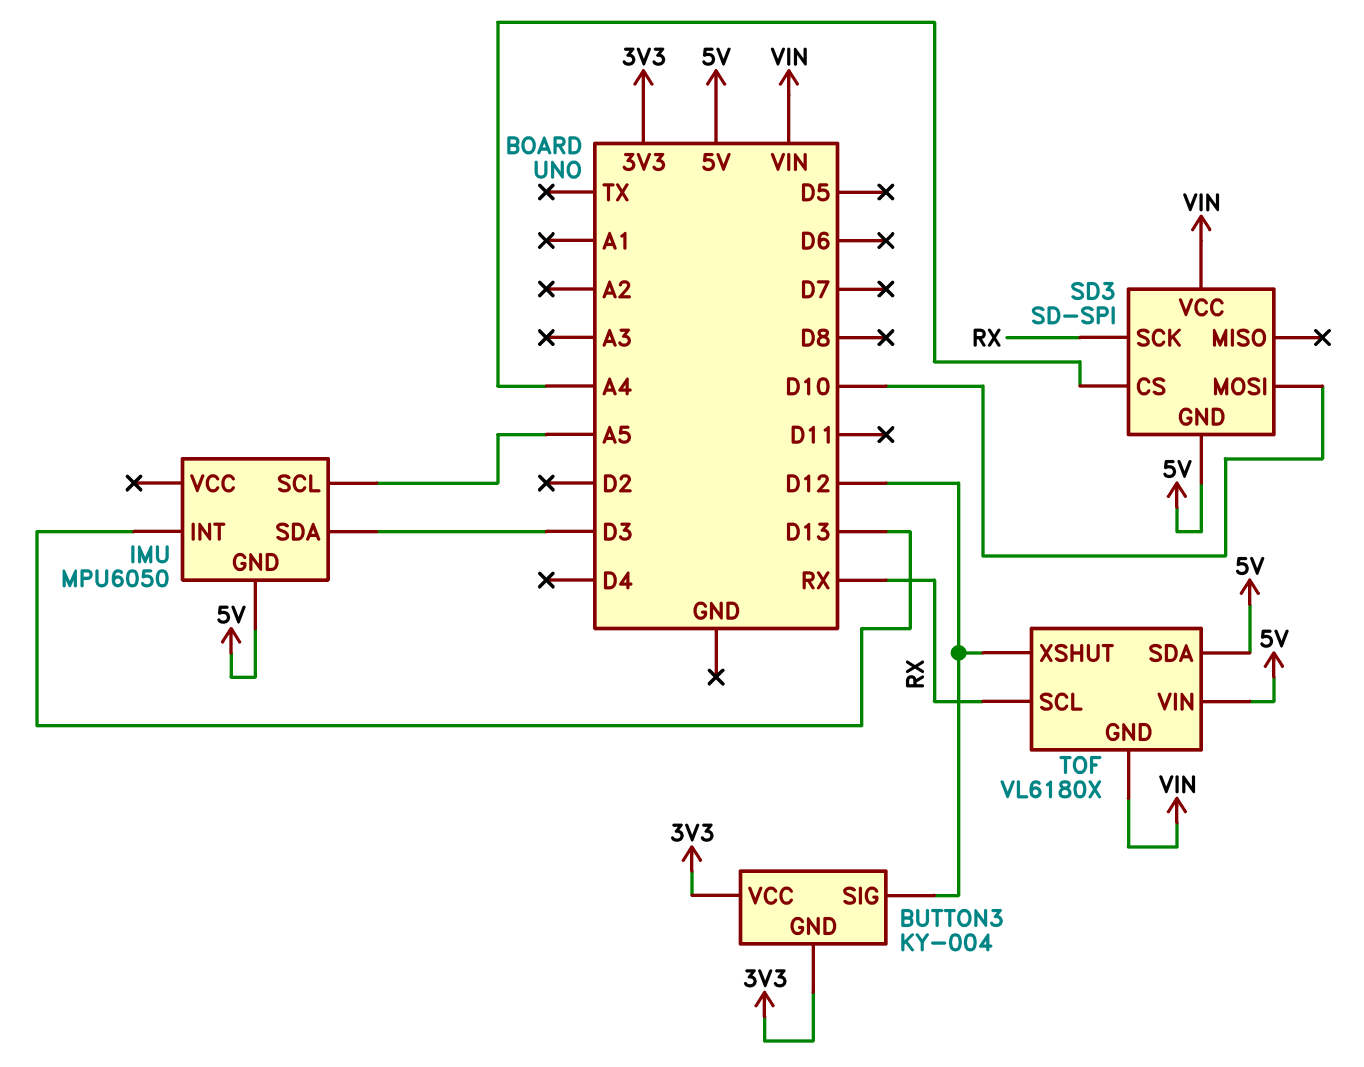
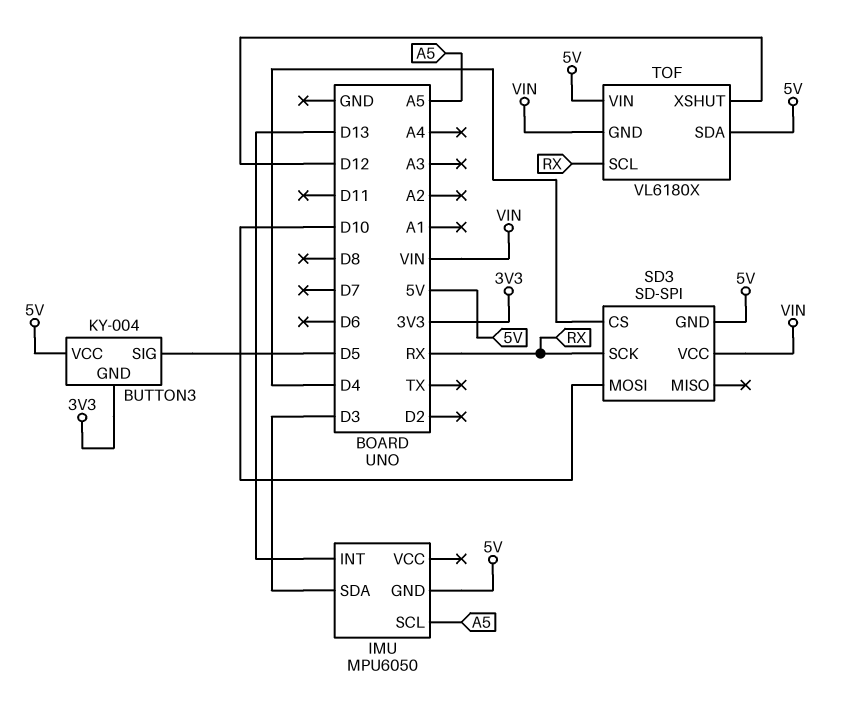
BUTTON3 pin SIG: D12 -> D5
BUTTON3 pin VCC: 3V3 -> 5V
SD3 pin CS: A4 -> D4

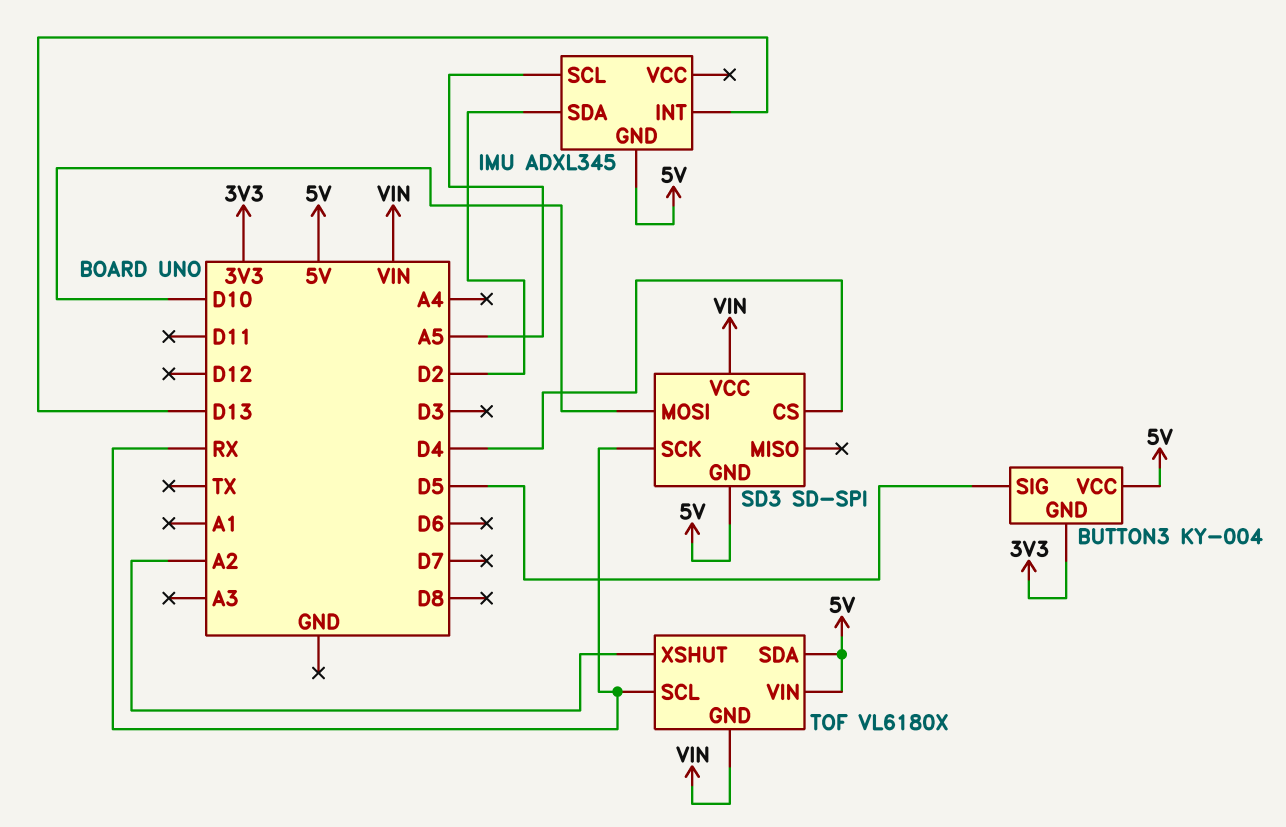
IMU: MPU6050 -> ADXL345
IMU pin SDA: D3 -> D2
TOF pin XSHUT: D12 -> A2

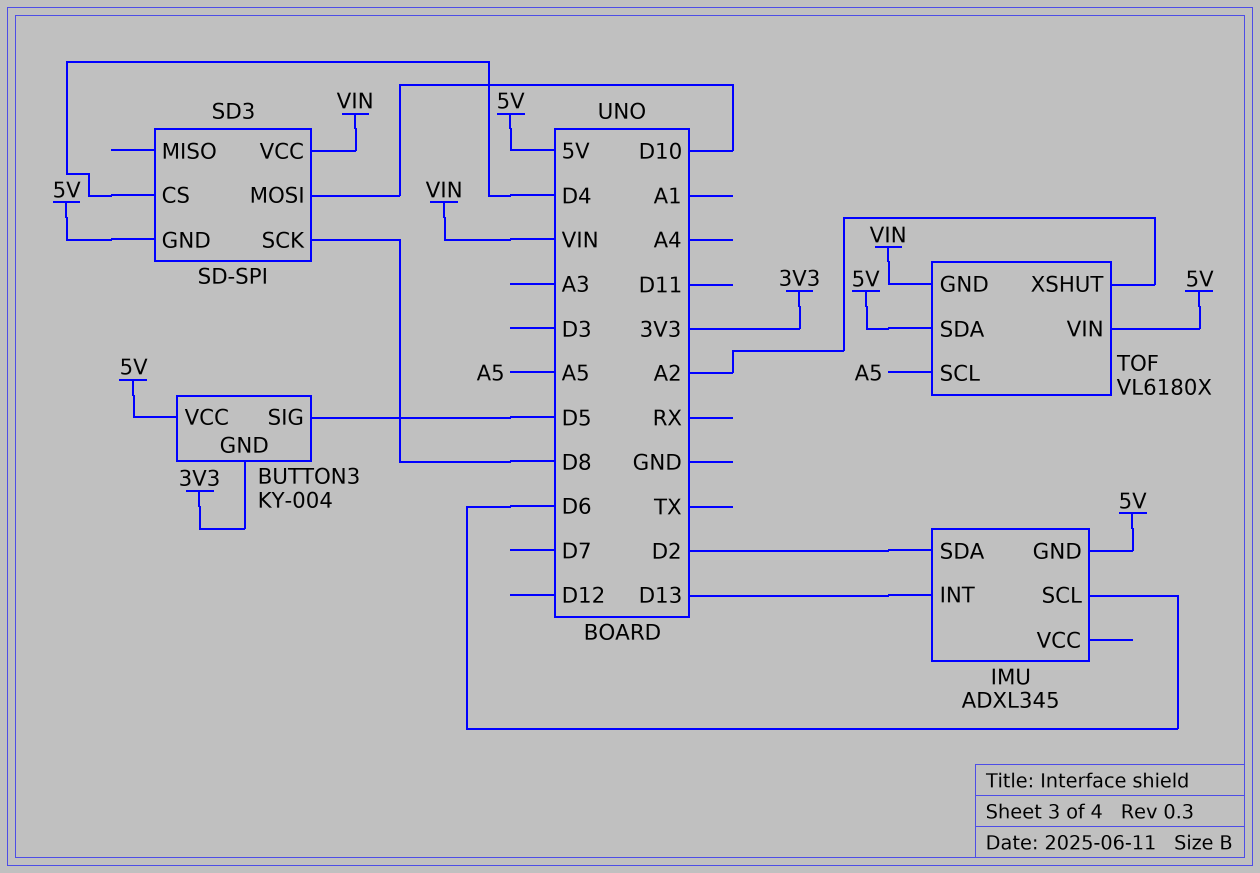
IMU pin SCL: A5 -> D6
SD3 pin SCK: RX -> D8
TOF pin SCL: RX -> A5

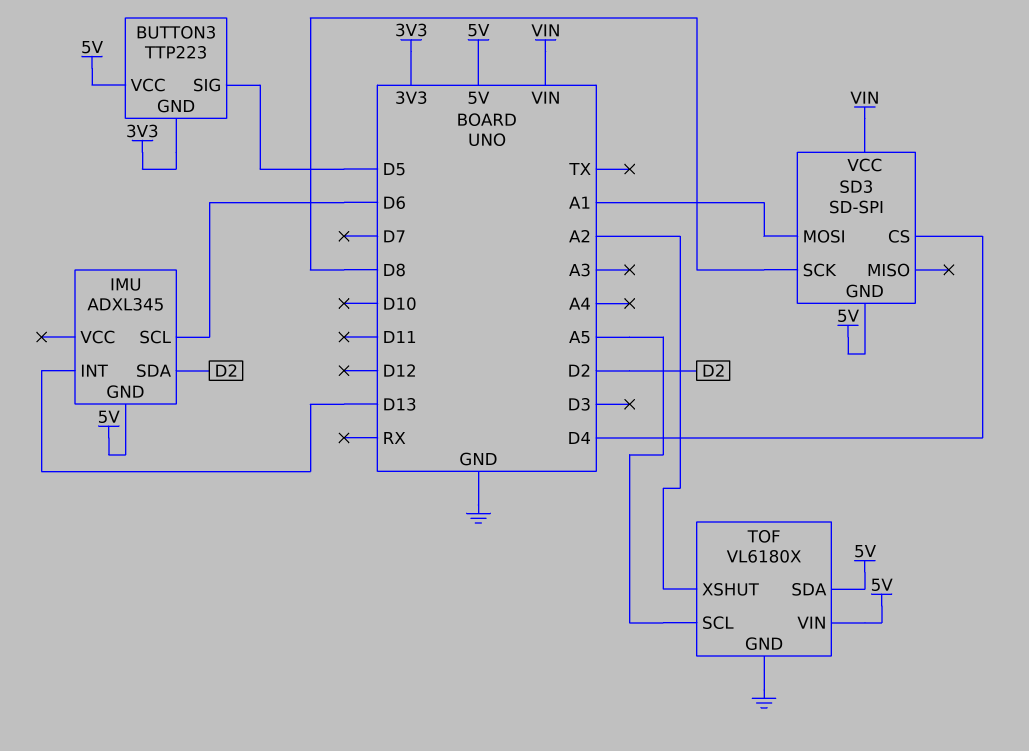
BUTTON3: KY-004 -> TTP223
SD3 pin MOSI: D10 -> A1
TOF pin GND: VIN -> GND

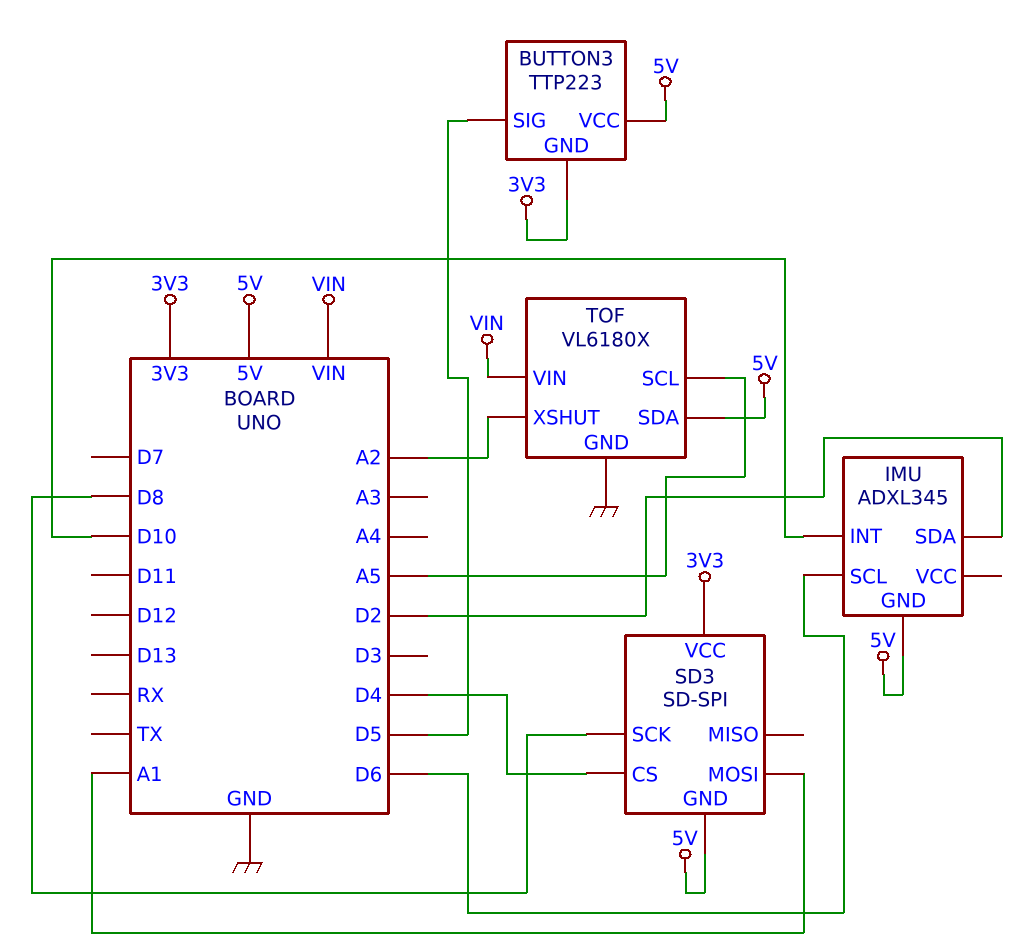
IMU pin INT: D13 -> D10
SD3 pin VCC: VIN -> 3V3
TOF pin VIN: 5V -> VIN

